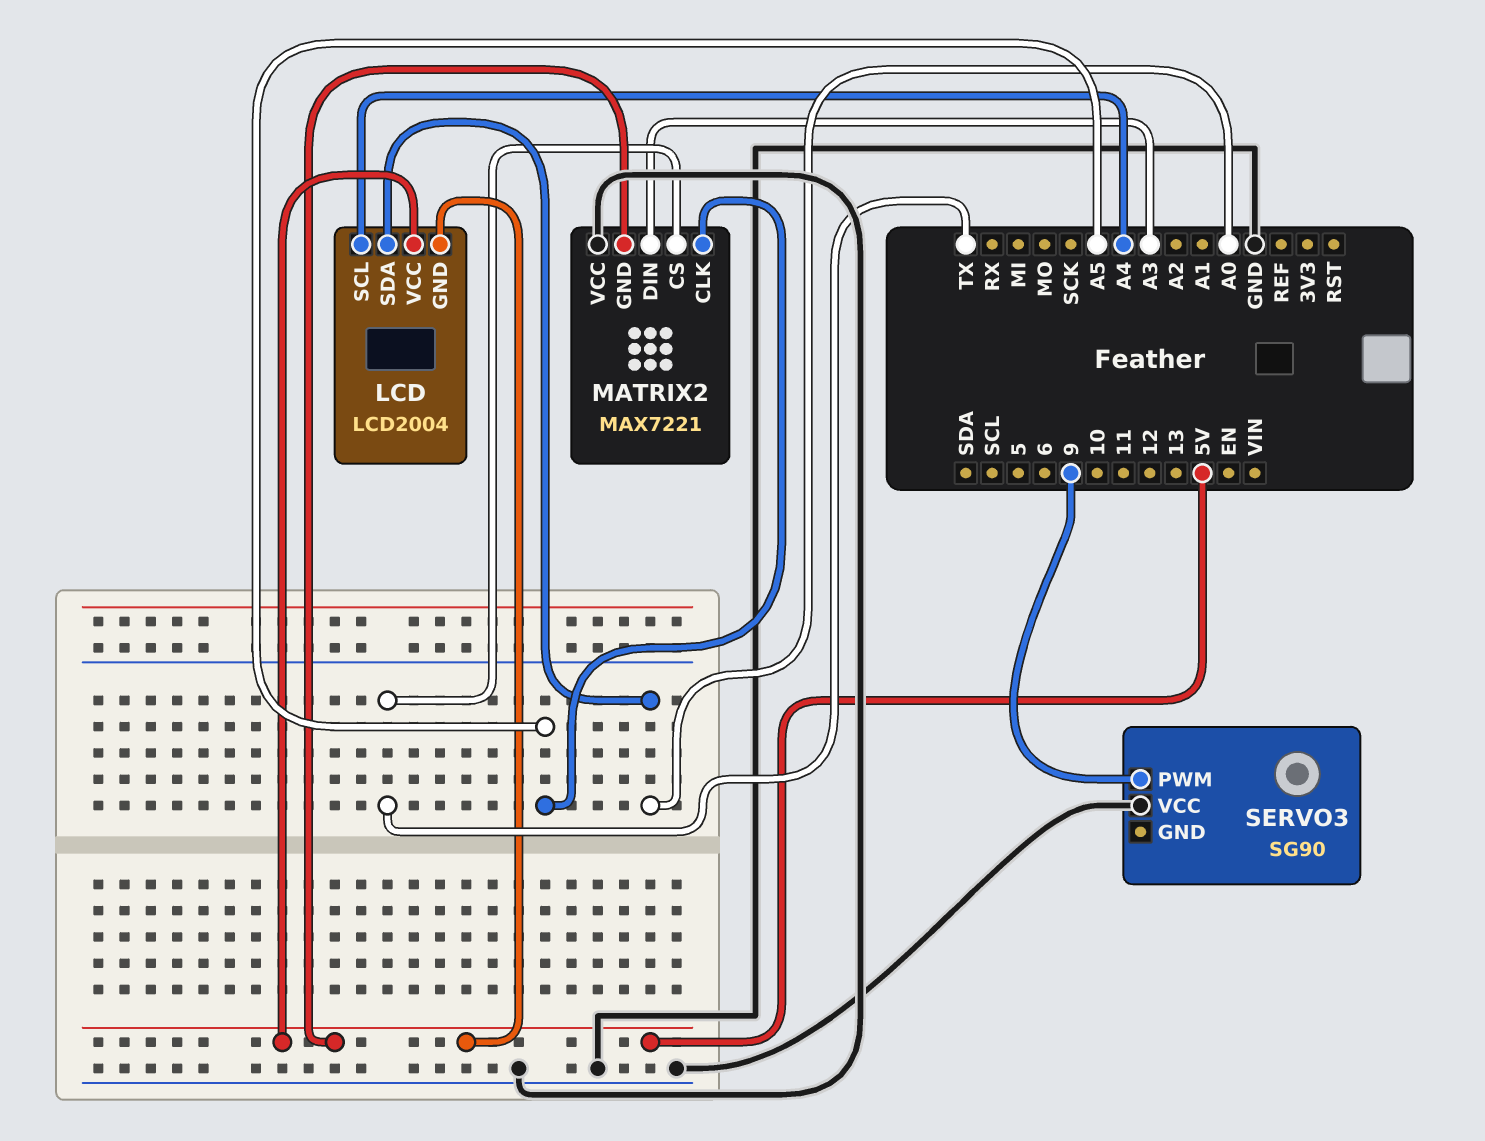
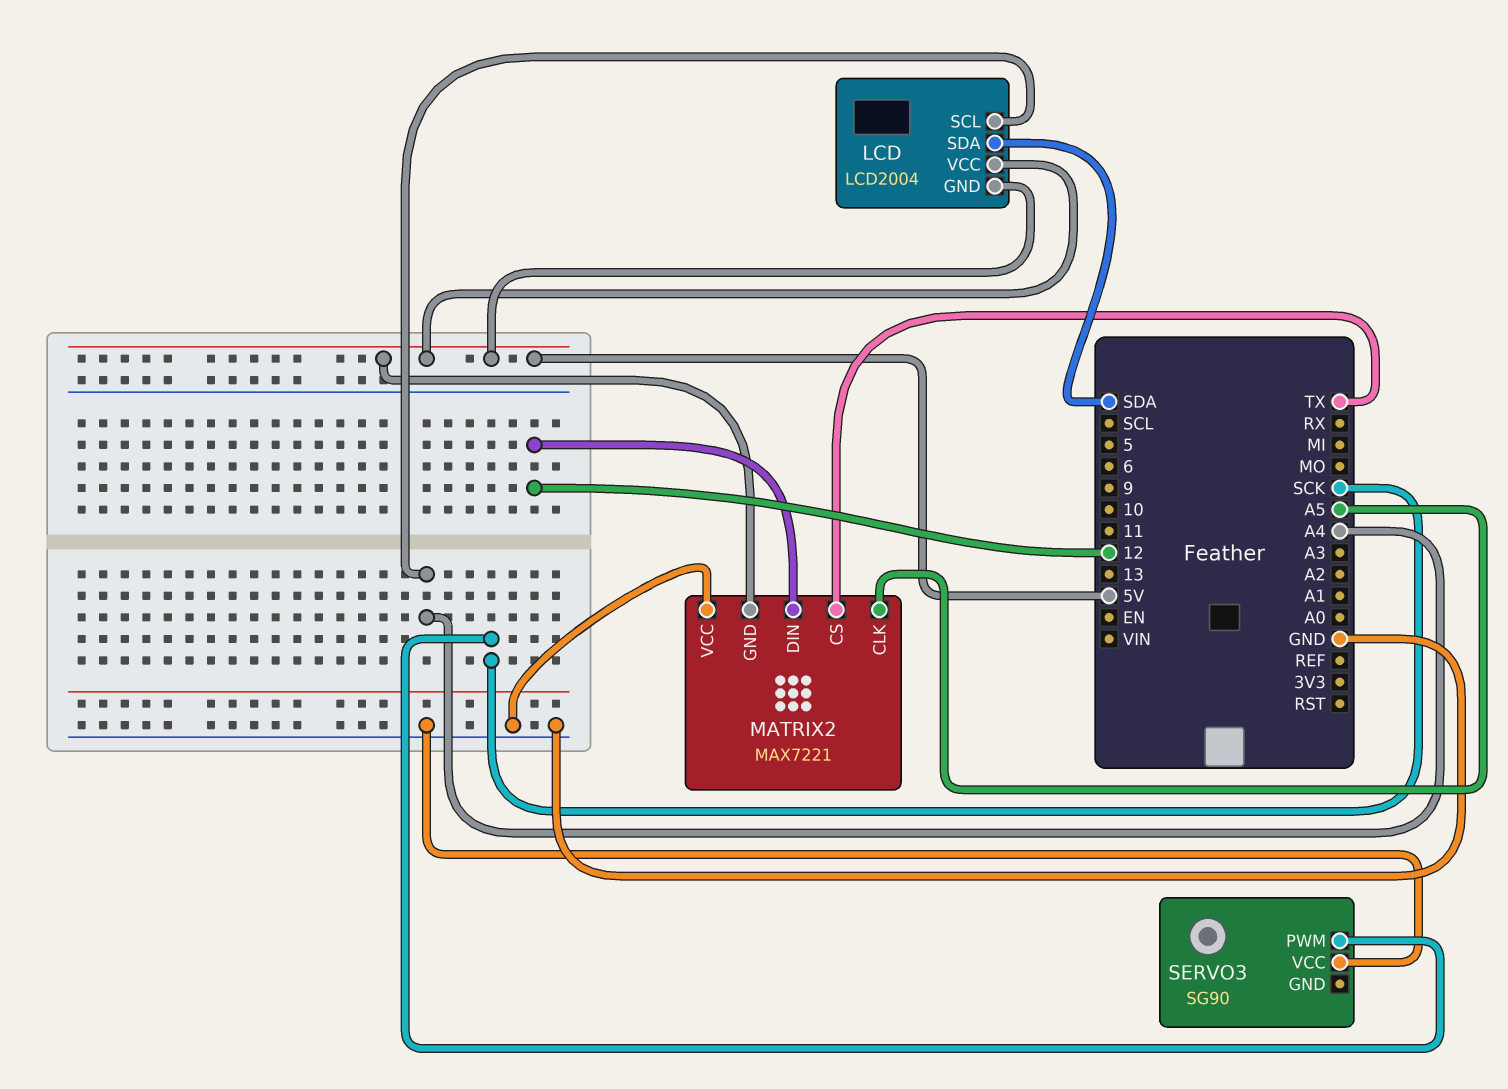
LCD pin SDA: A0 -> SDA
MATRIX2 pin DIN: A3 -> 12
SERVO3 pin PWM: 9 -> SCK

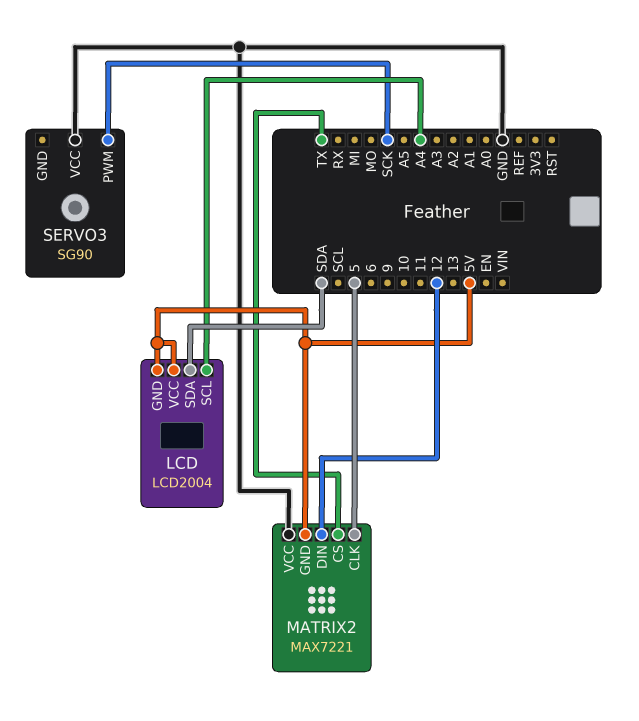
MATRIX2 pin CLK: A5 -> 5

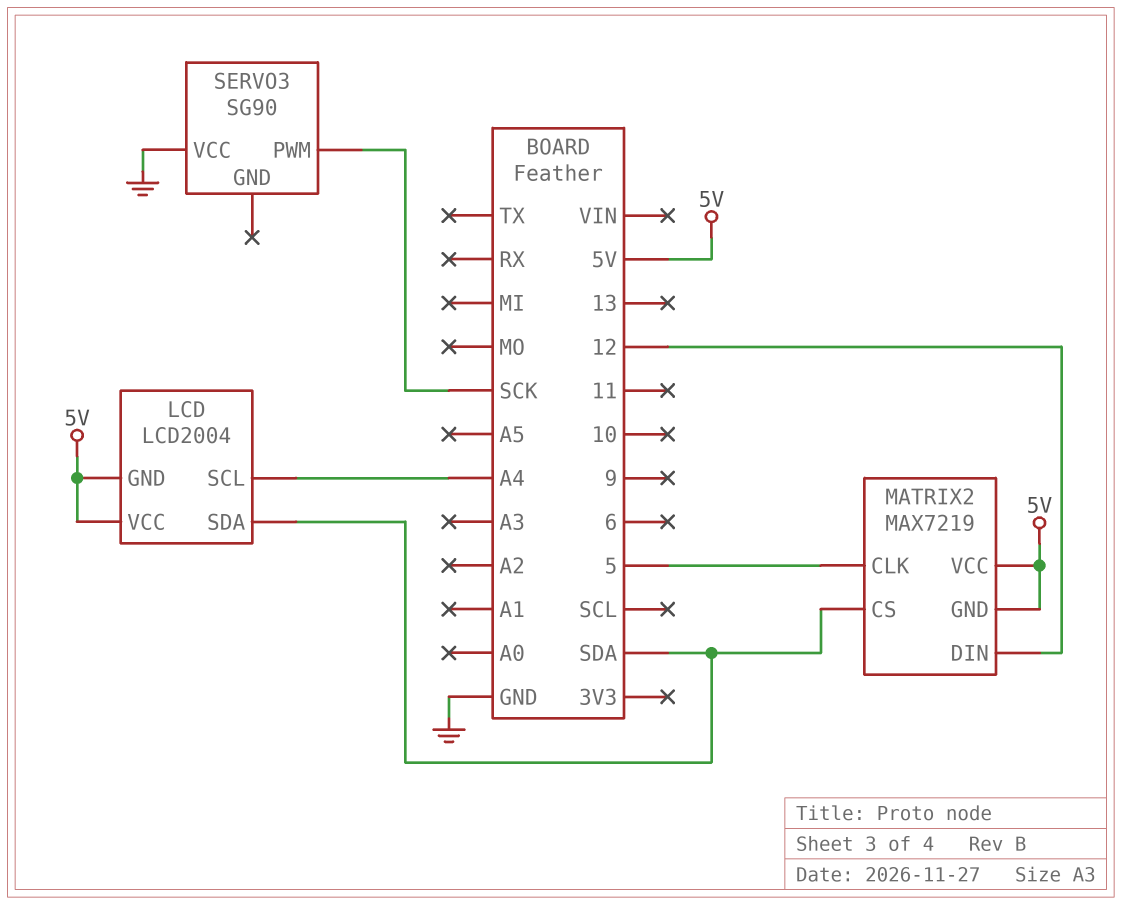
MATRIX2: MAX7221 -> MAX7219
MATRIX2 pin CS: TX -> SDA
MATRIX2 pin VCC: GND -> 5V

